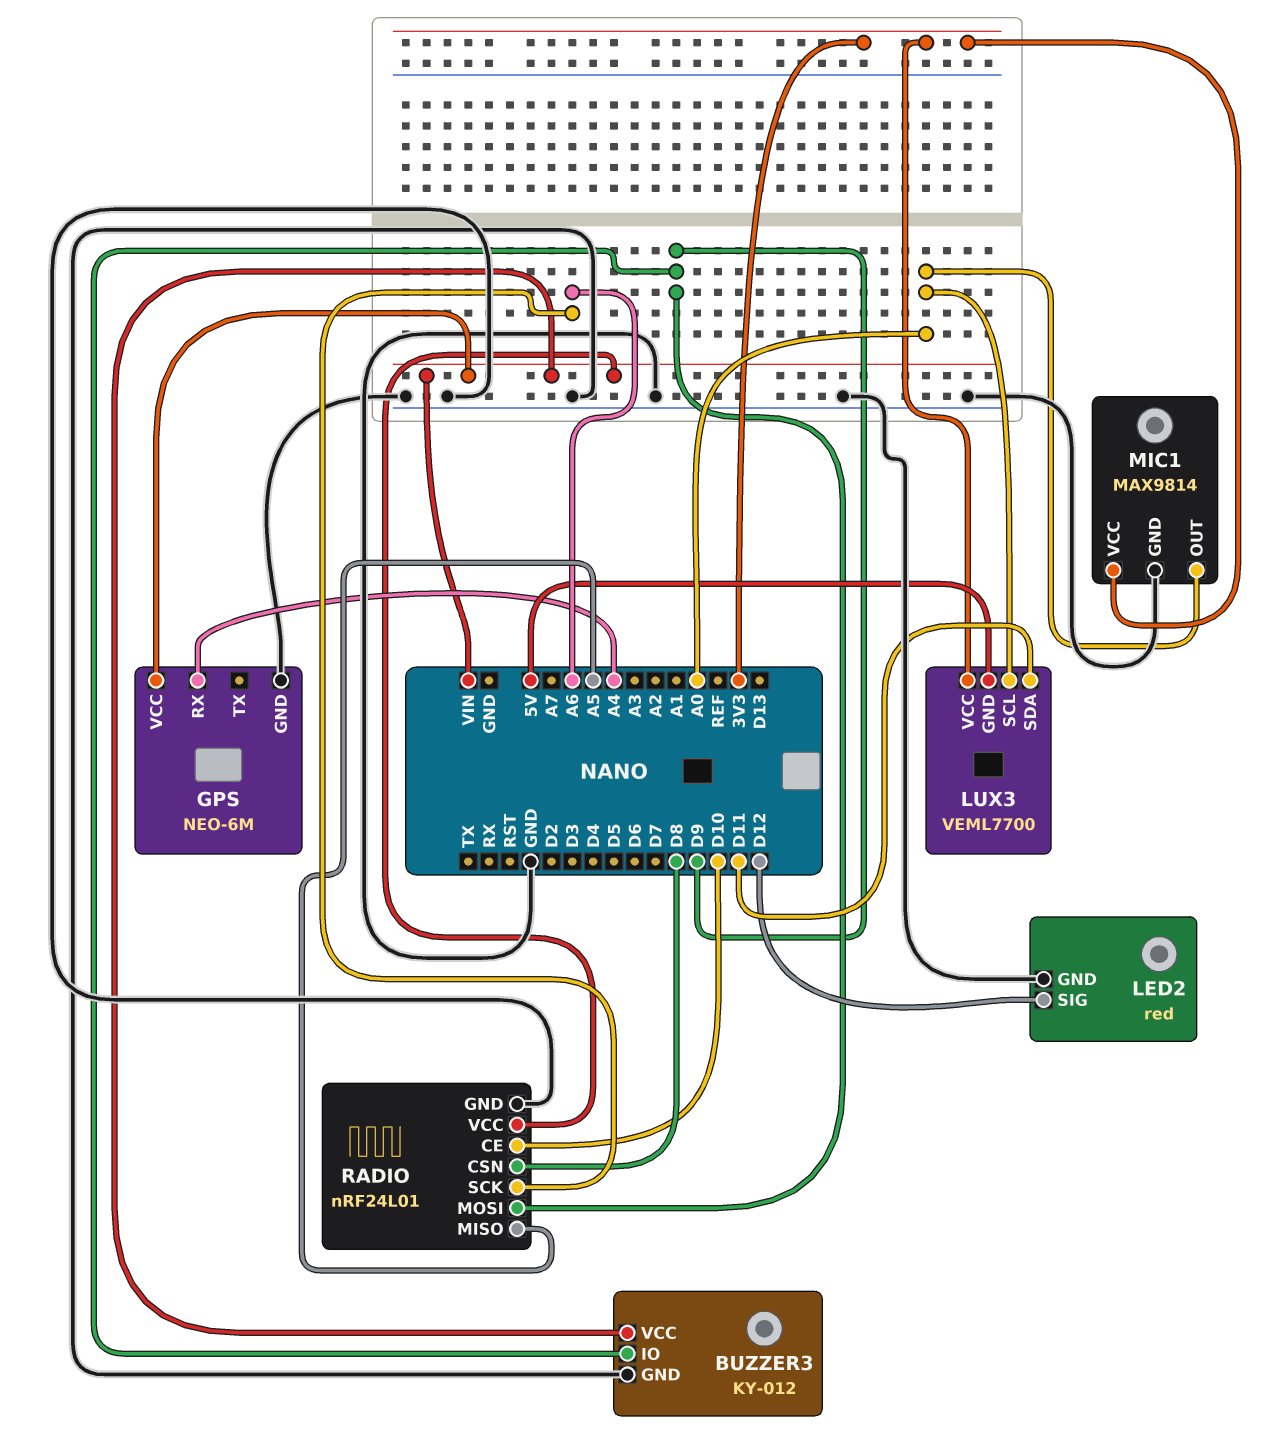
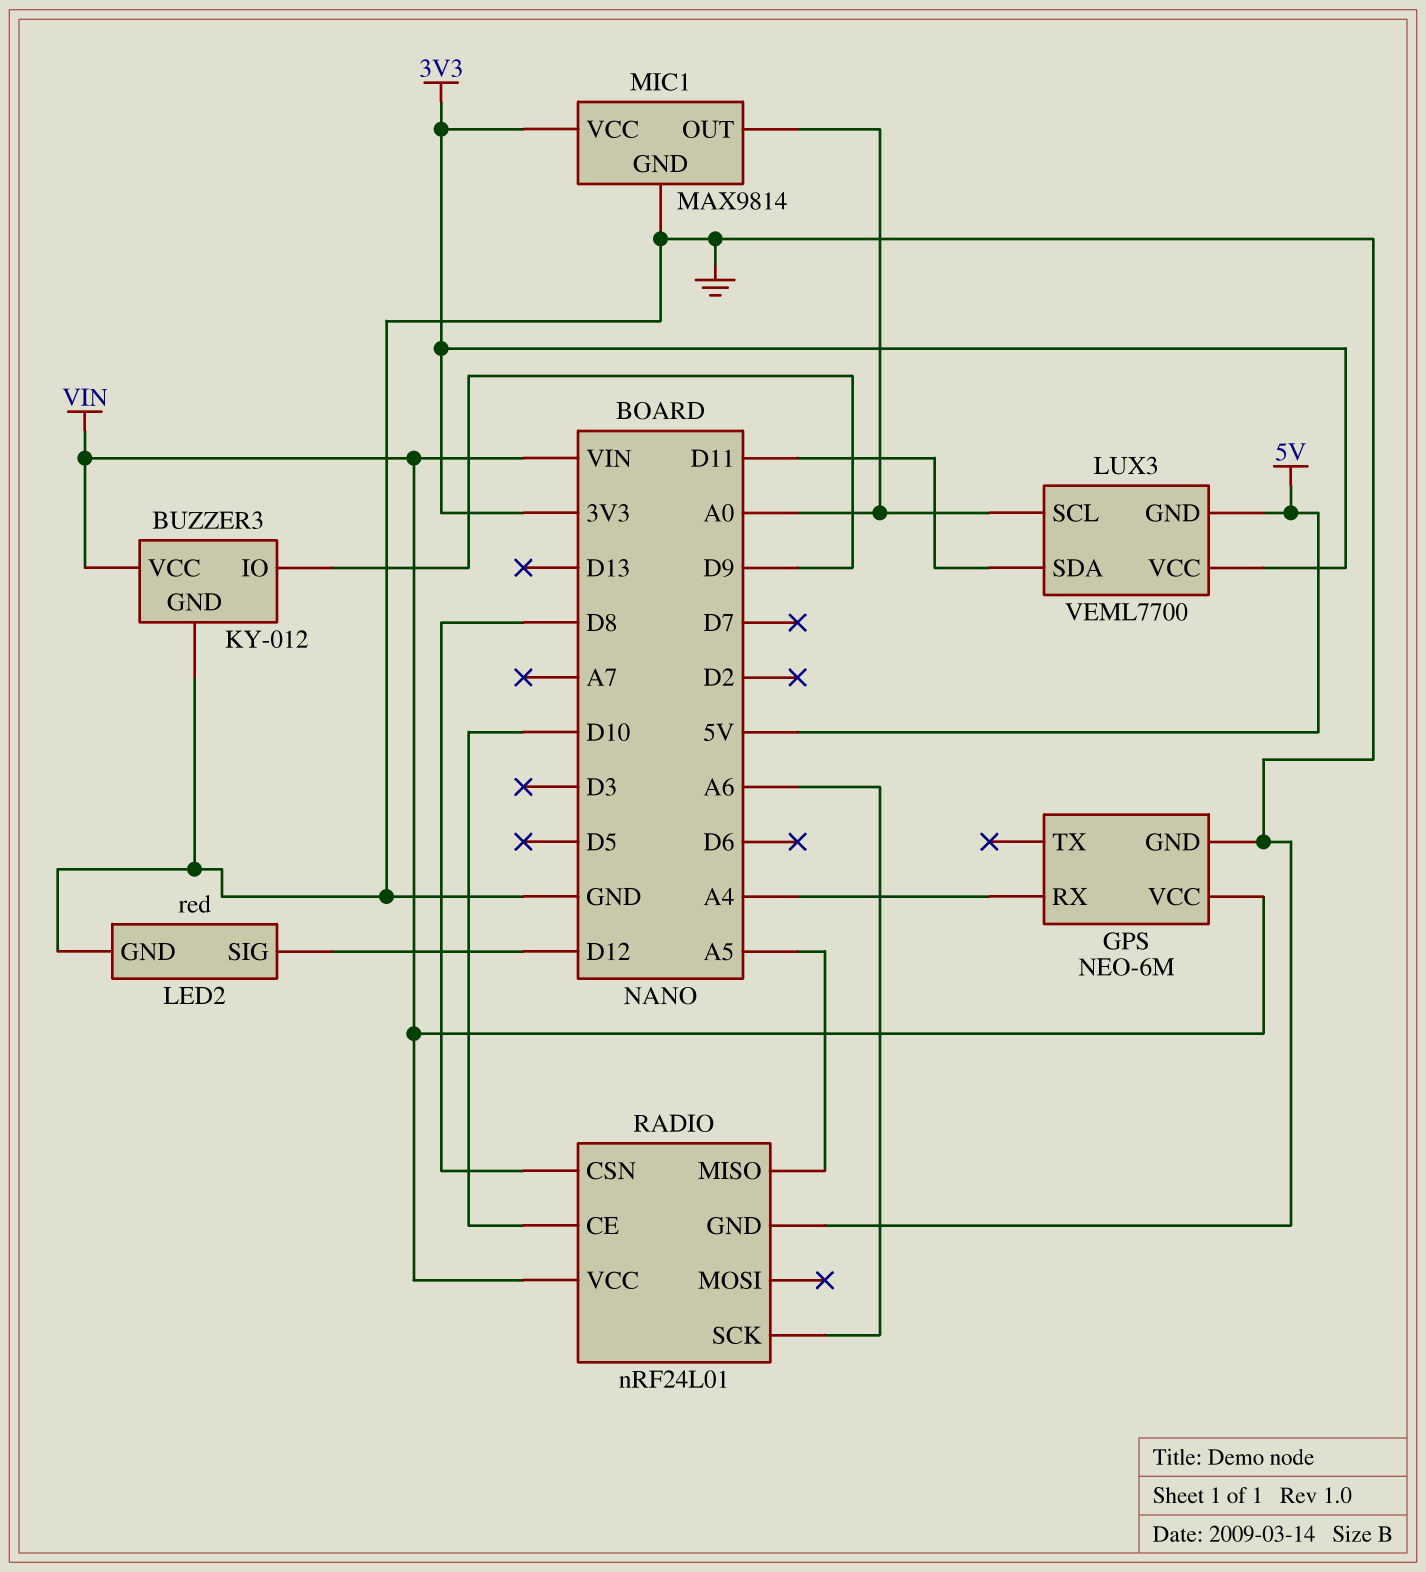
RADIO pin MOSI: D9 -> none

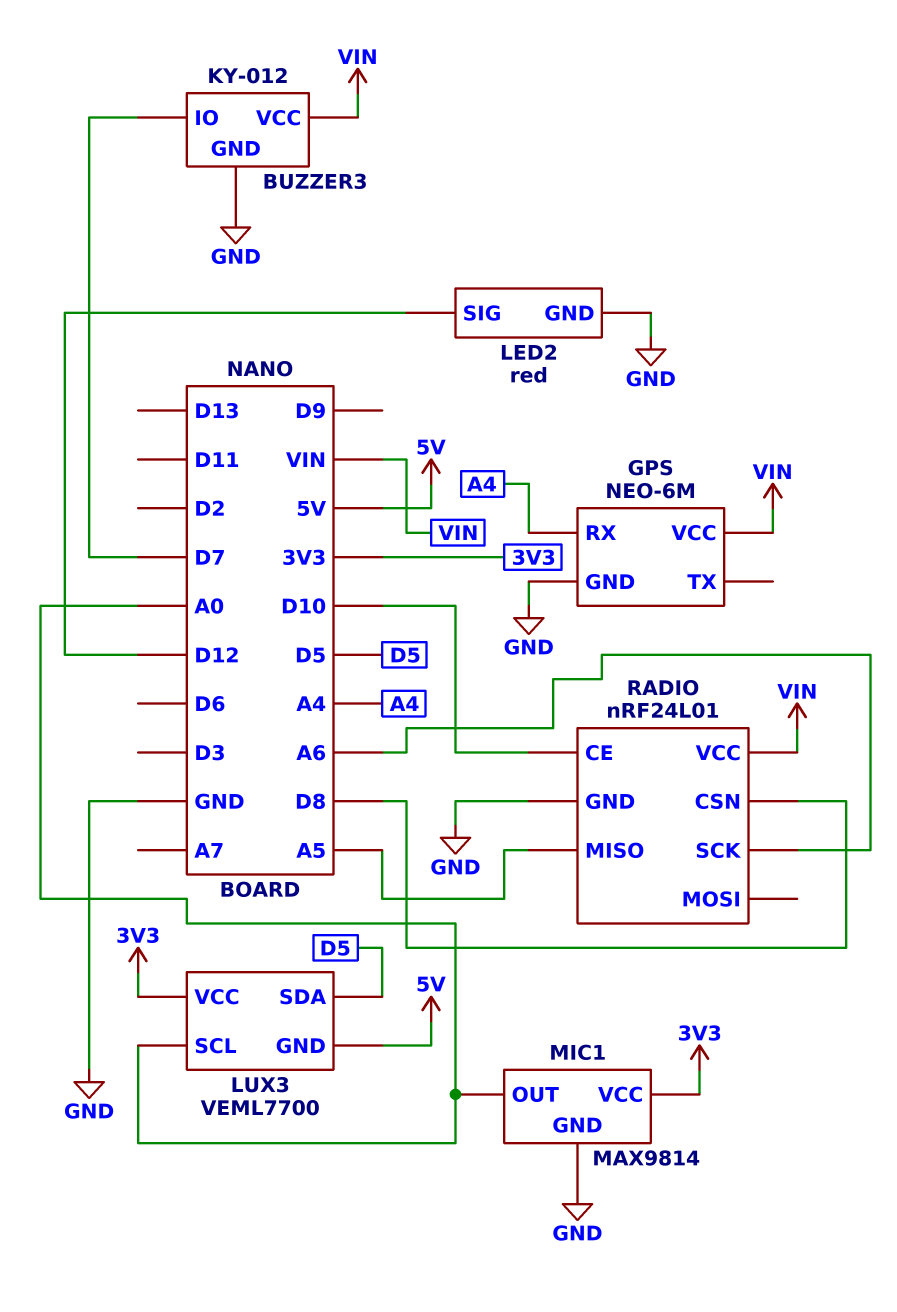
BUZZER3 pin IO: D9 -> D7
LUX3 pin SDA: D11 -> D5

